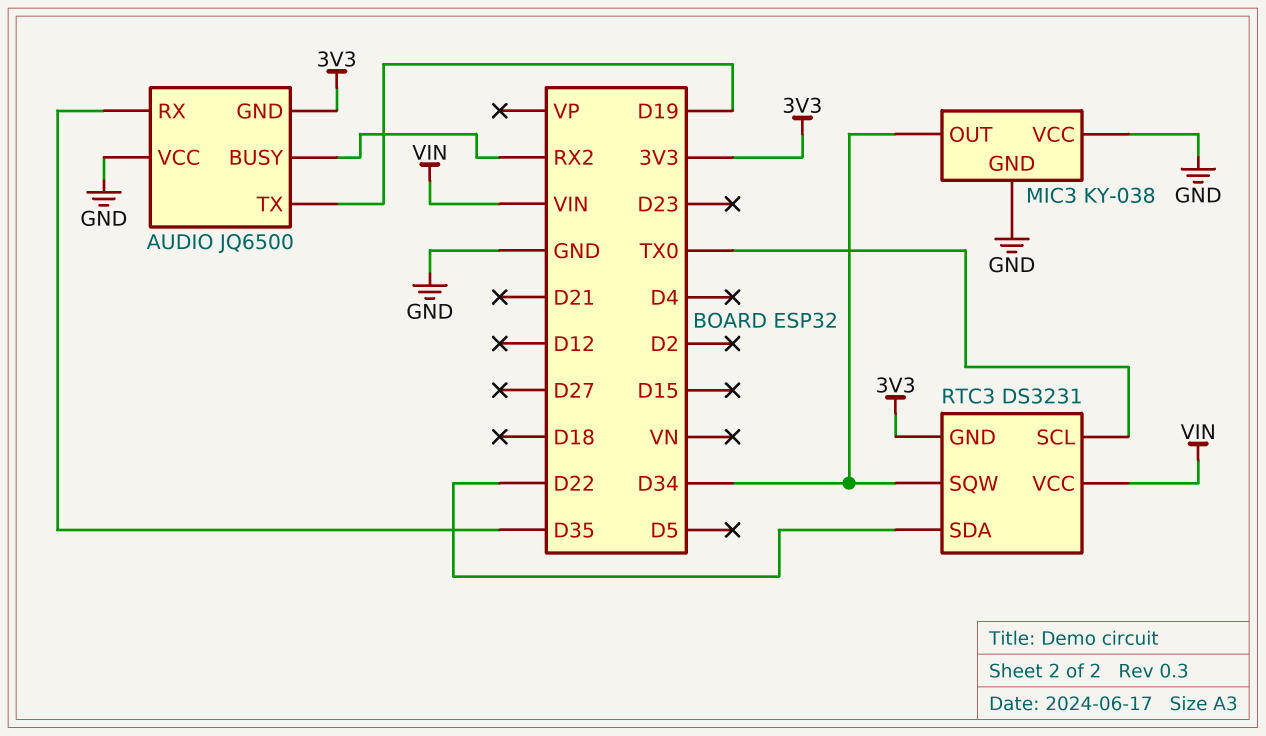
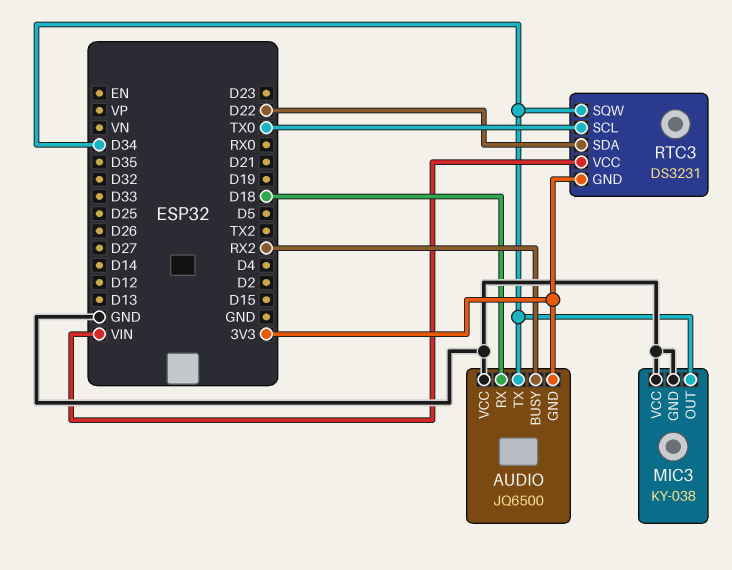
AUDIO pin RX: D35 -> D18
AUDIO pin TX: D19 -> D34

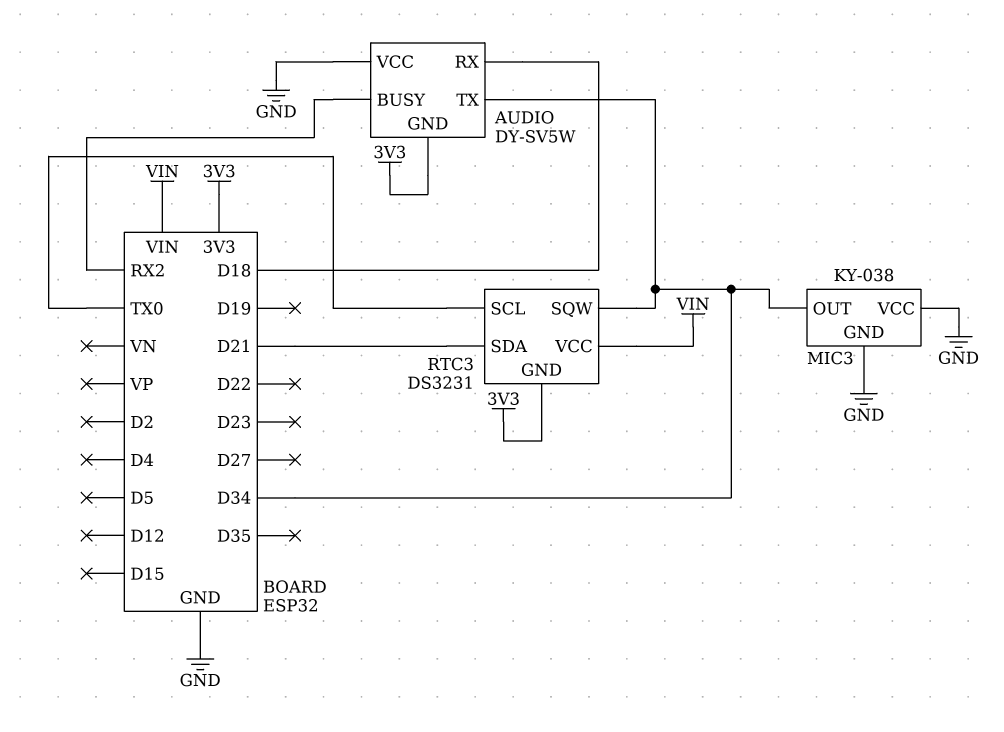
AUDIO: JQ6500 -> DY-SV5W
RTC3 pin SDA: D22 -> D21

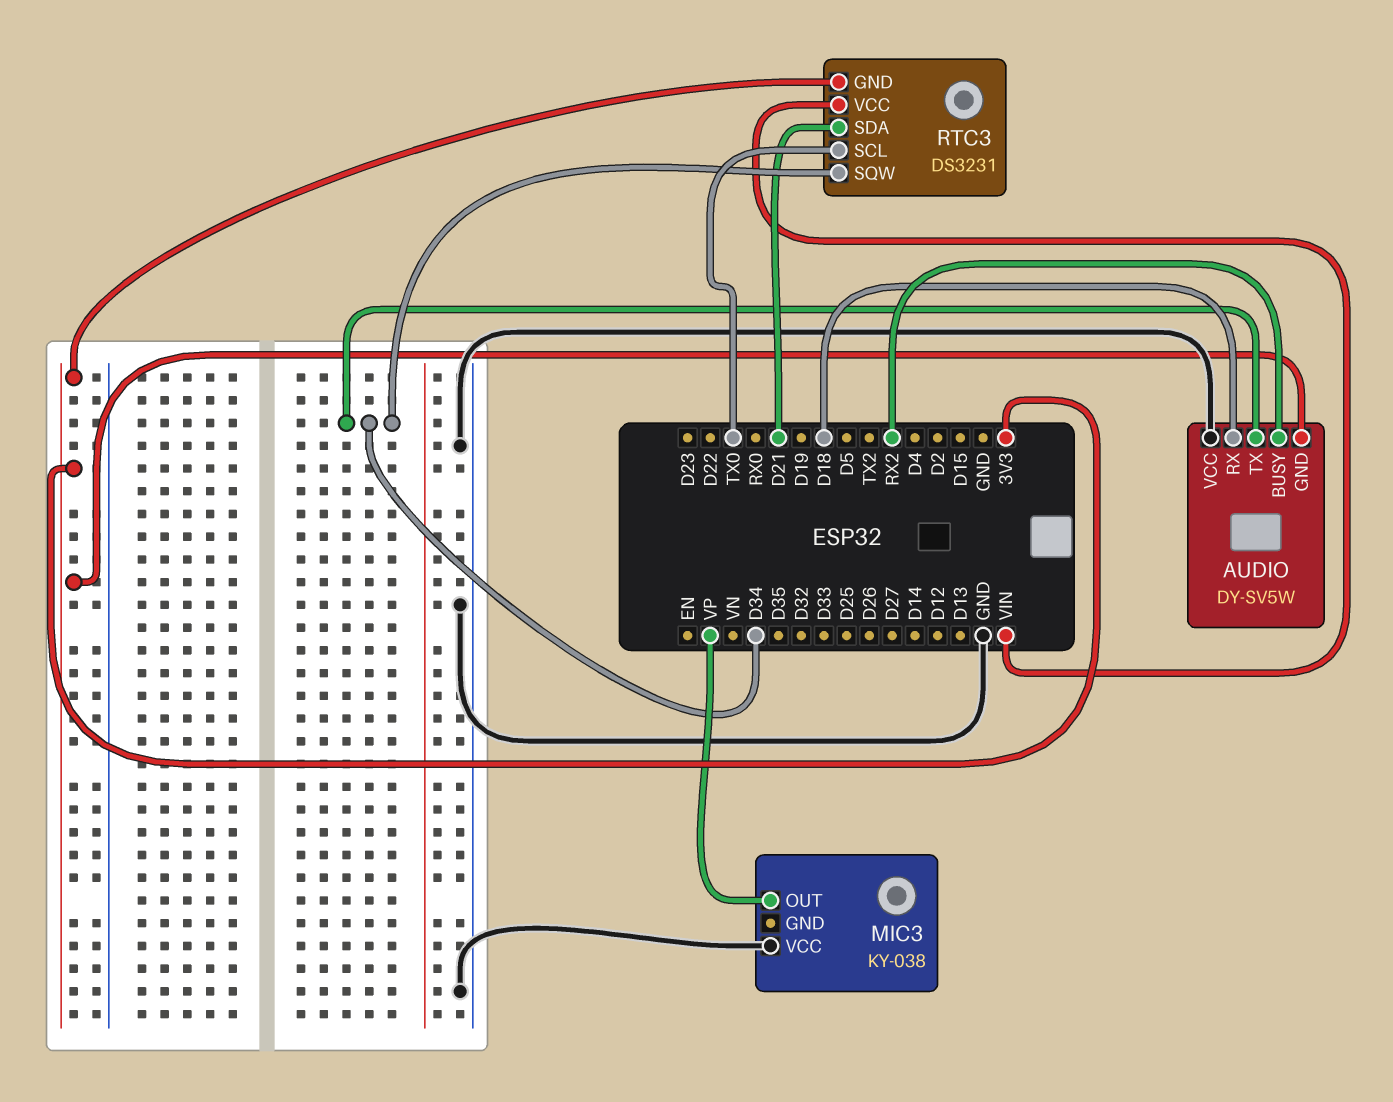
MIC3 pin GND: GND -> none
MIC3 pin OUT: D34 -> VP

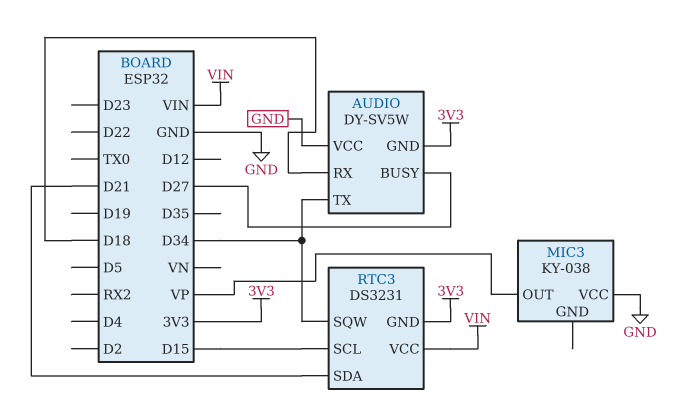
AUDIO pin BUSY: RX2 -> D27
RTC3 pin SCL: TX0 -> D15

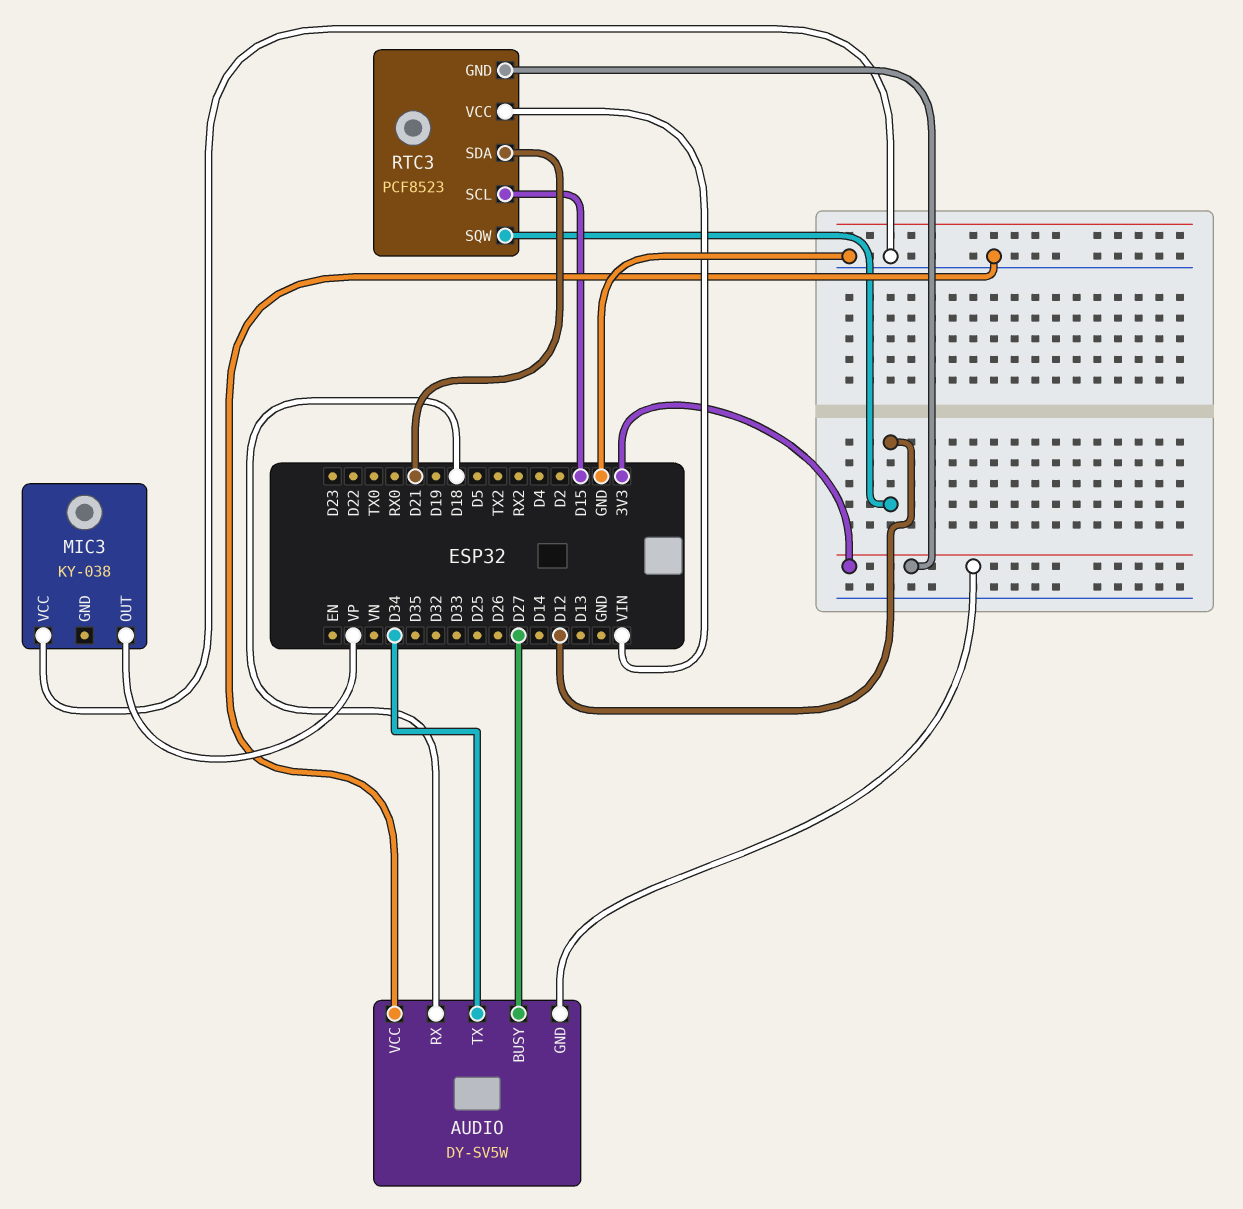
RTC3: DS3231 -> PCF8523
RTC3 pin SQW: D34 -> D12

